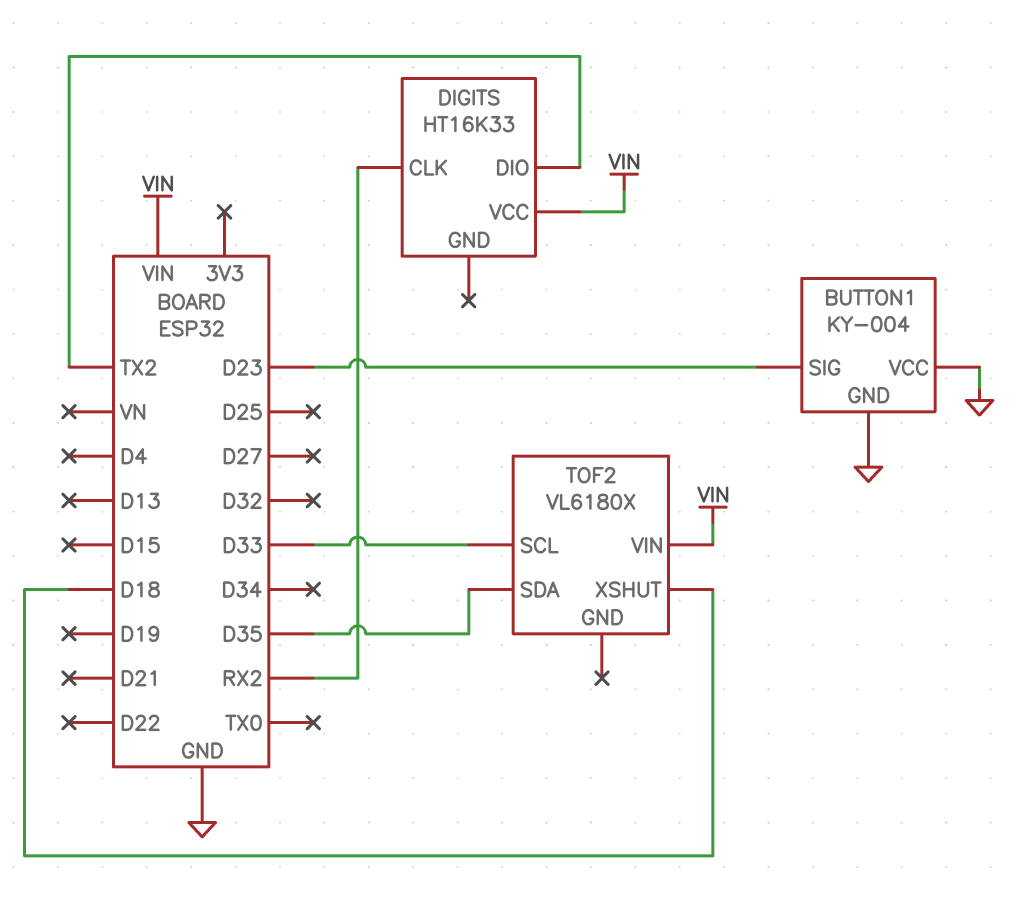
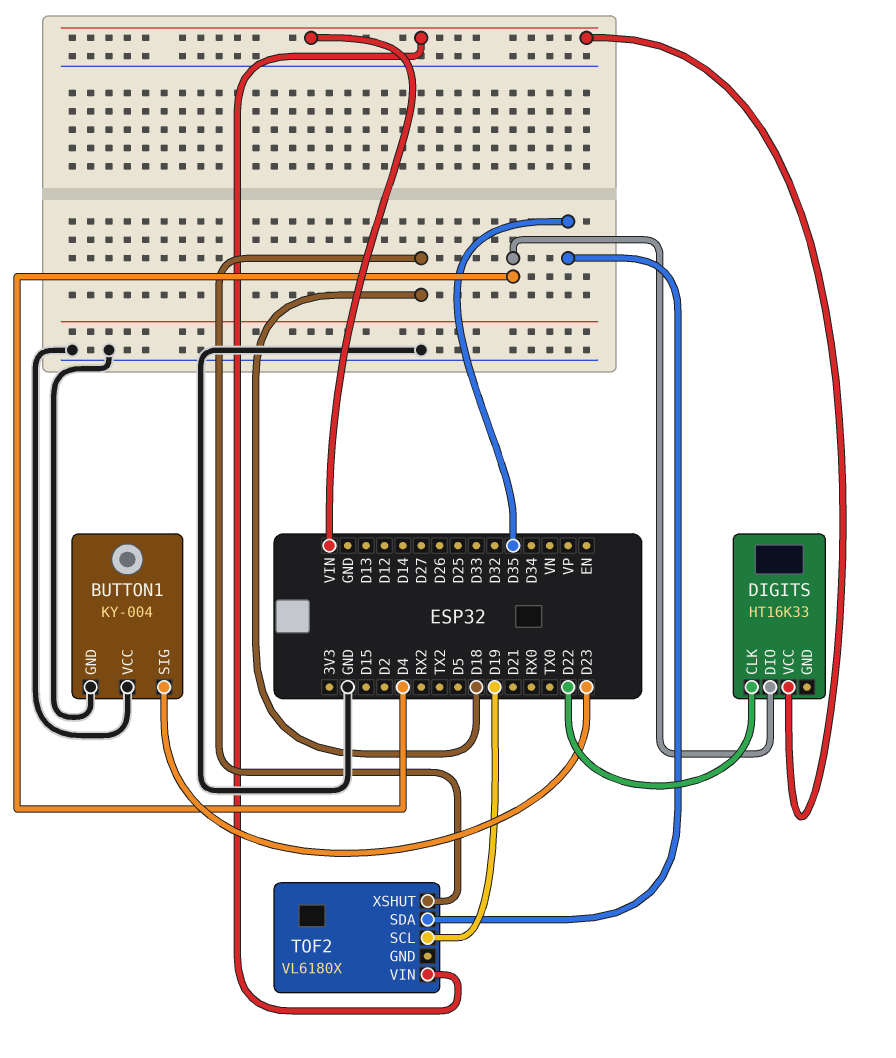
DIGITS pin CLK: RX2 -> D22
DIGITS pin DIO: TX2 -> D4
TOF2 pin SCL: D33 -> D19

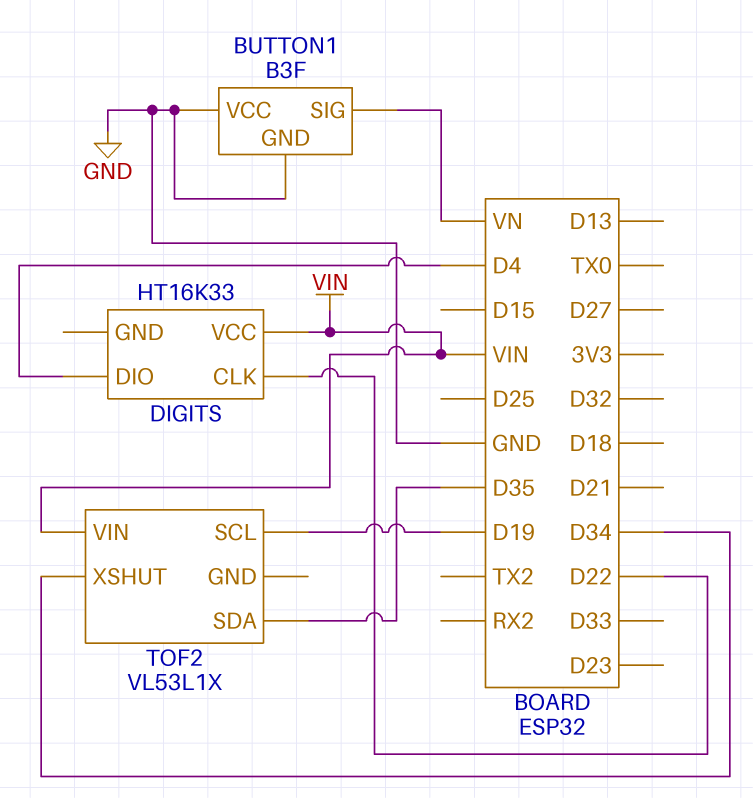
BUTTON1: KY-004 -> B3F
BUTTON1 pin SIG: D23 -> VN
TOF2: VL6180X -> VL53L1X
TOF2 pin XSHUT: D18 -> D34

